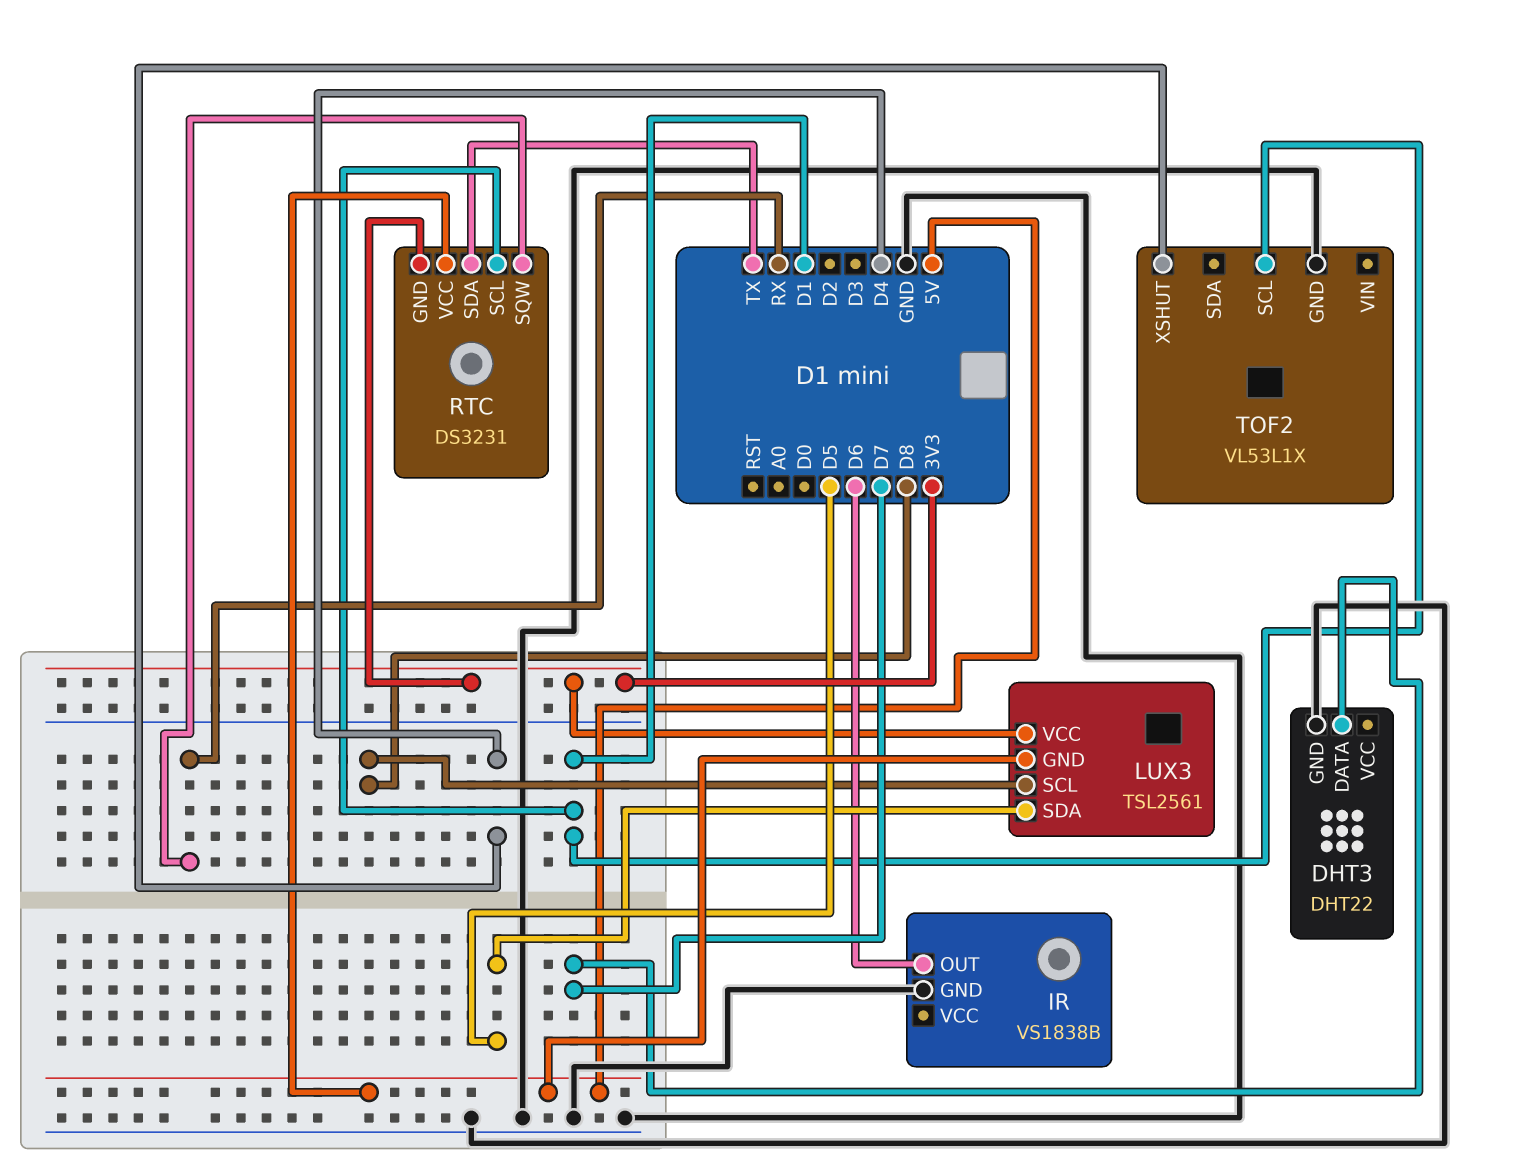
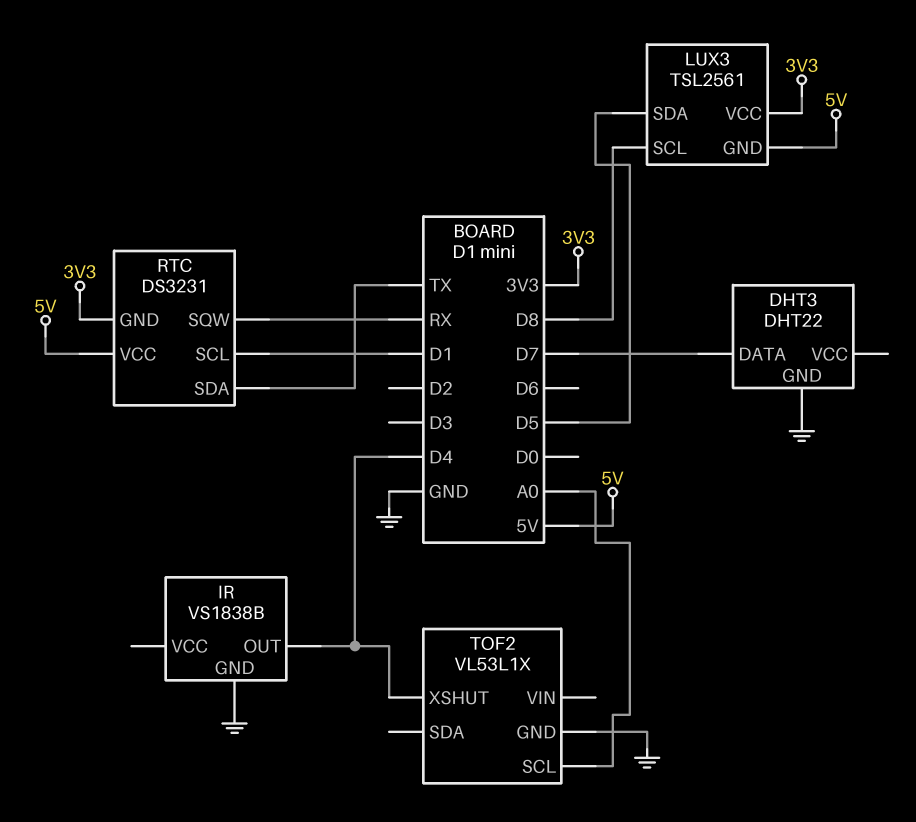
IR pin OUT: D6 -> D4
TOF2 pin SCL: D1 -> A0

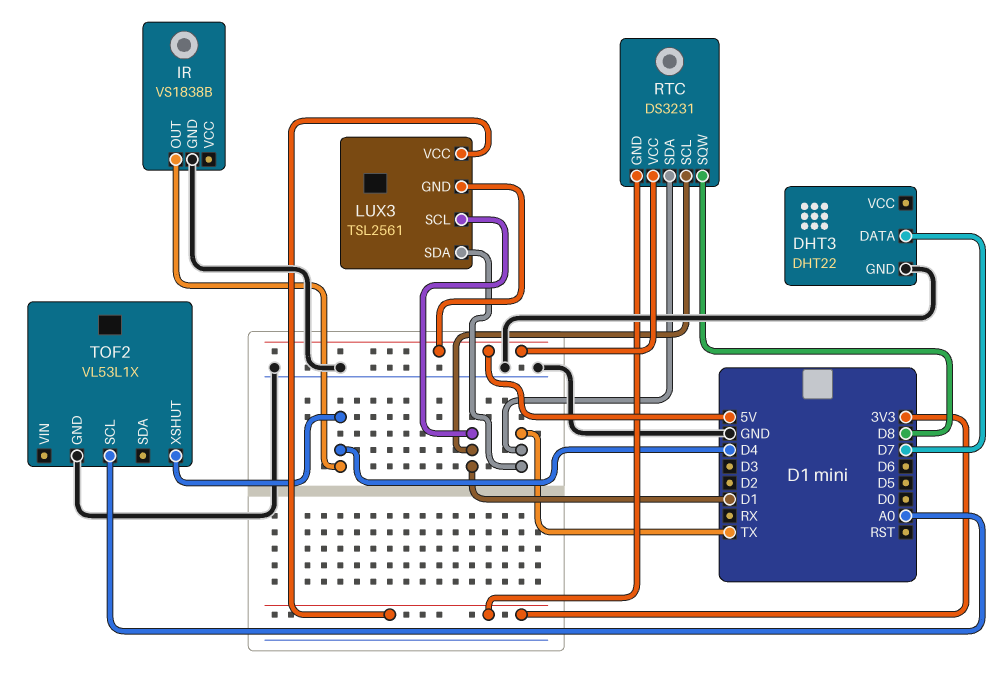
LUX3 pin SCL: D8 -> D1
LUX3 pin SDA: D5 -> TX
RTC pin SQW: RX -> D8

